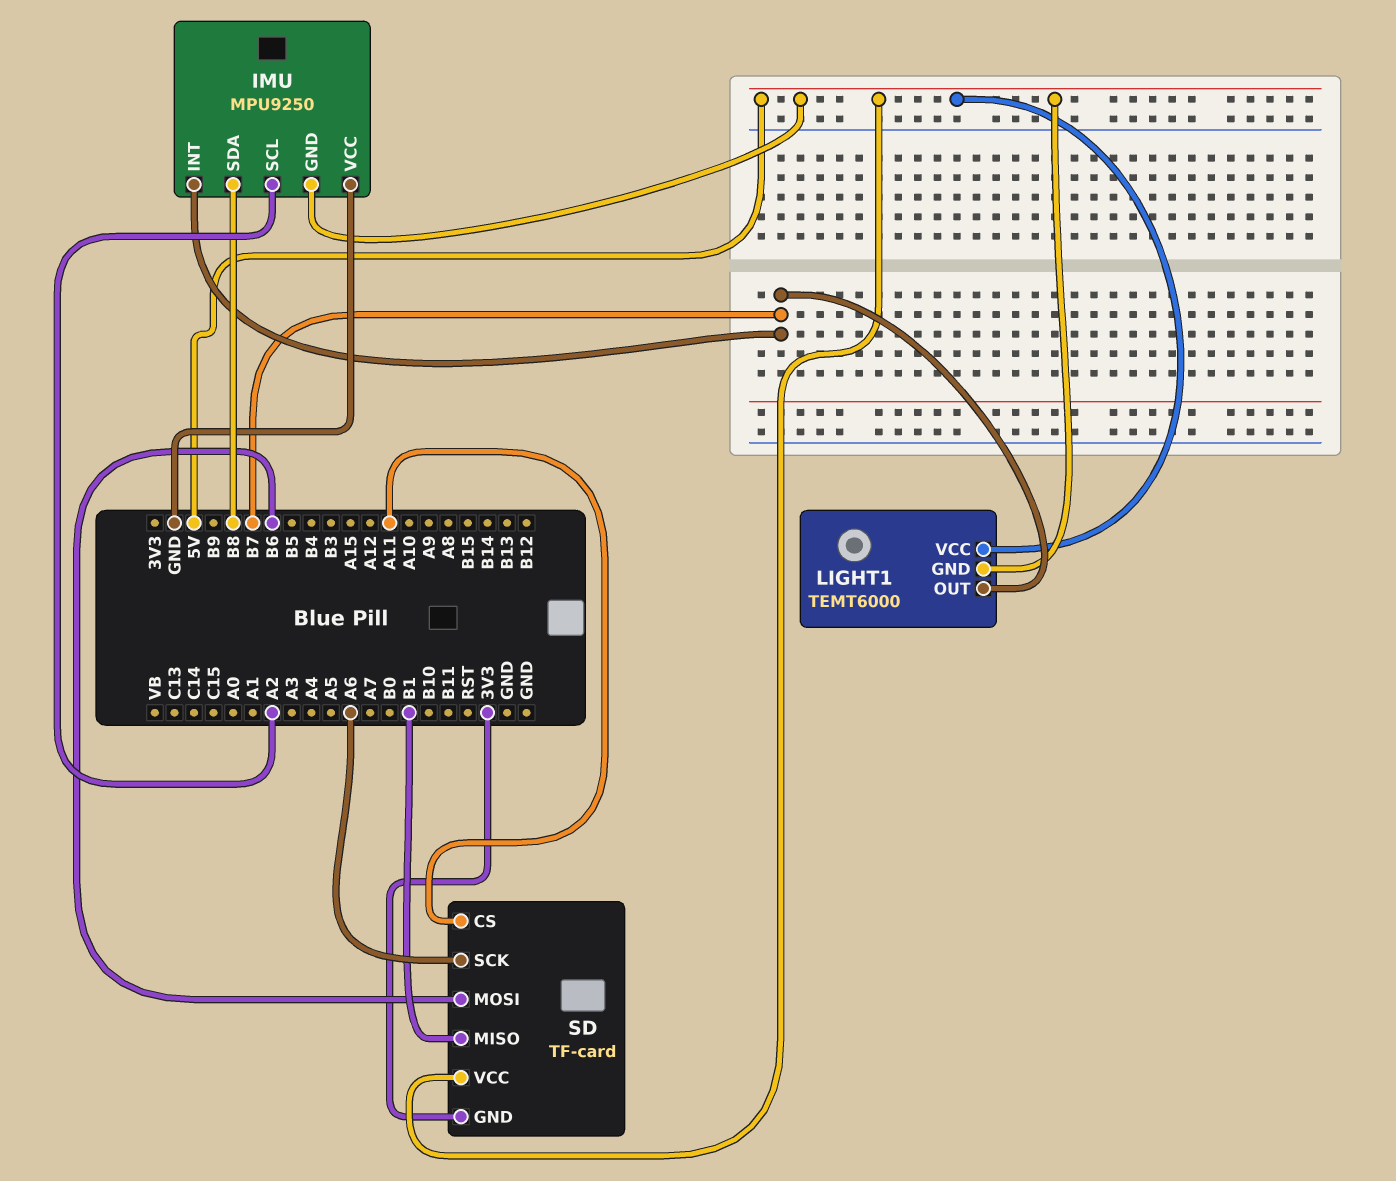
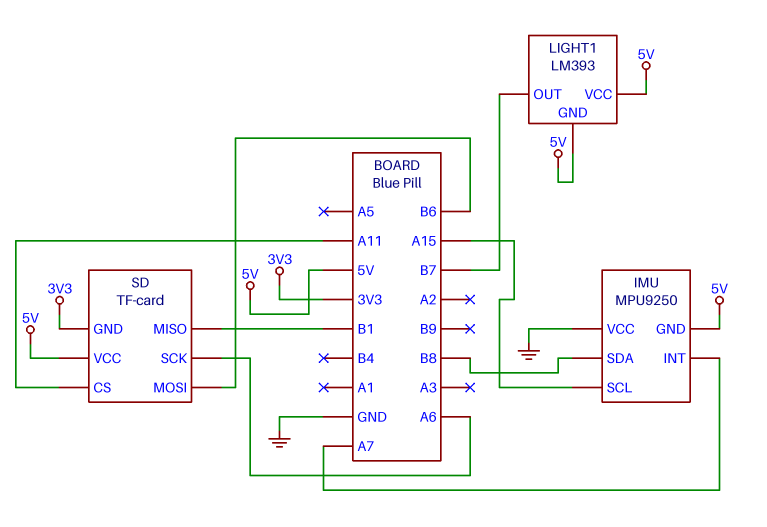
IMU pin INT: B7 -> A7
IMU pin SCL: A2 -> A15
LIGHT1: TEMT6000 -> LM393

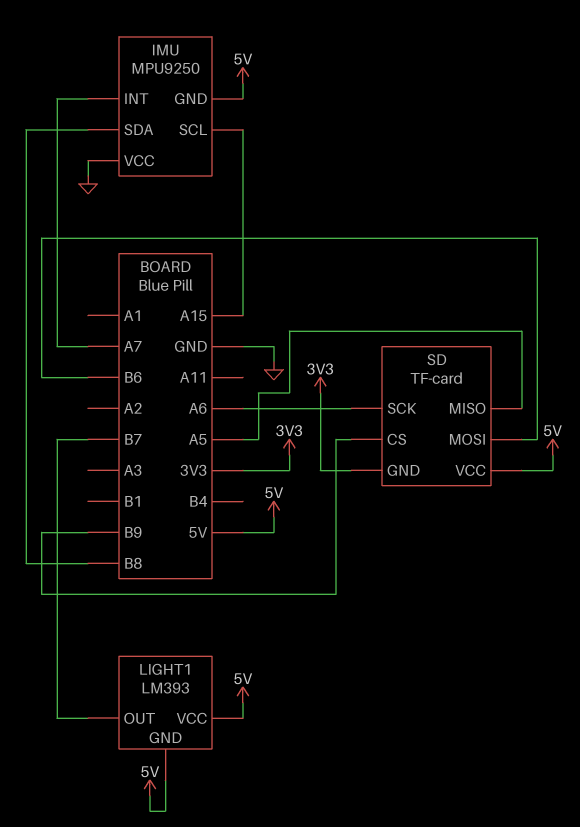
SD pin CS: A11 -> B9
SD pin MISO: B1 -> A5

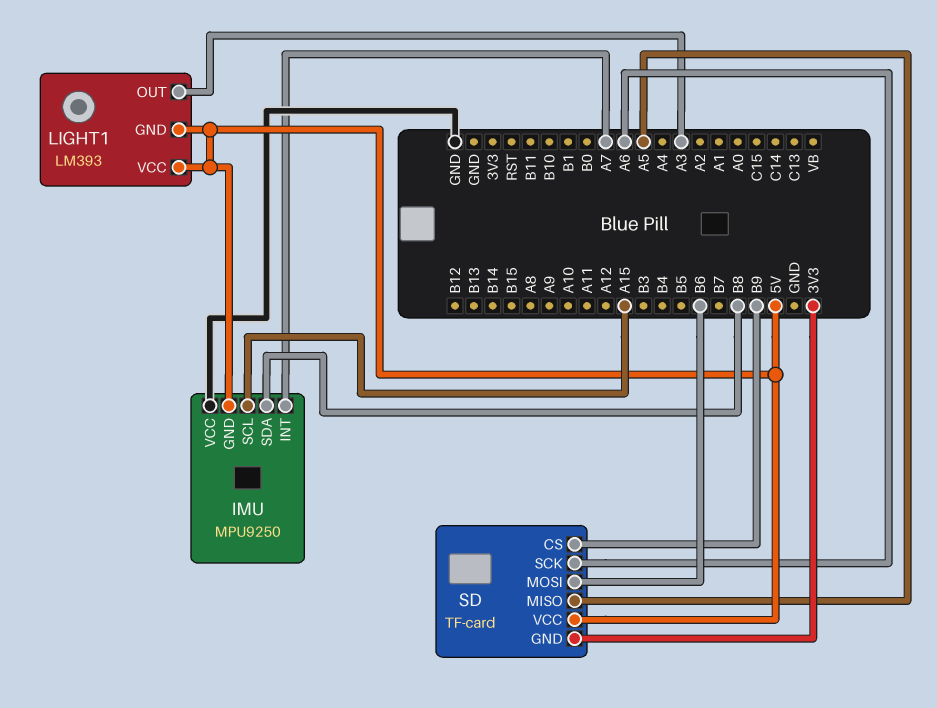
LIGHT1 pin OUT: B7 -> A3

